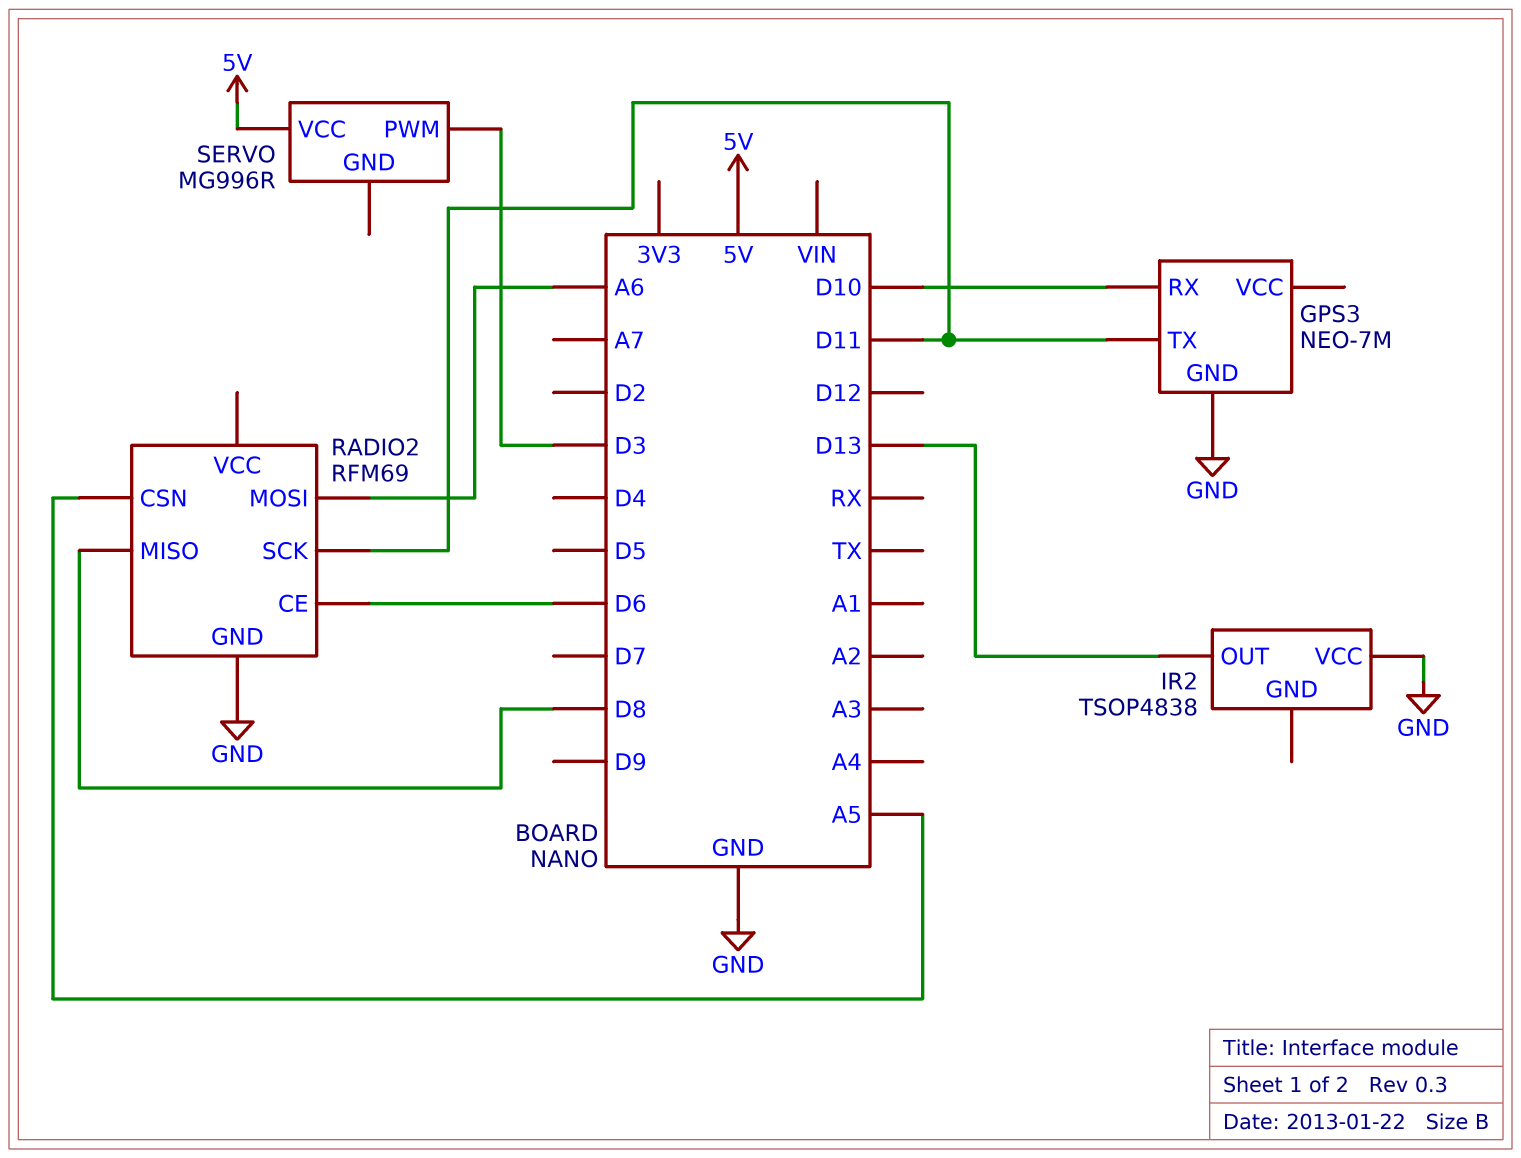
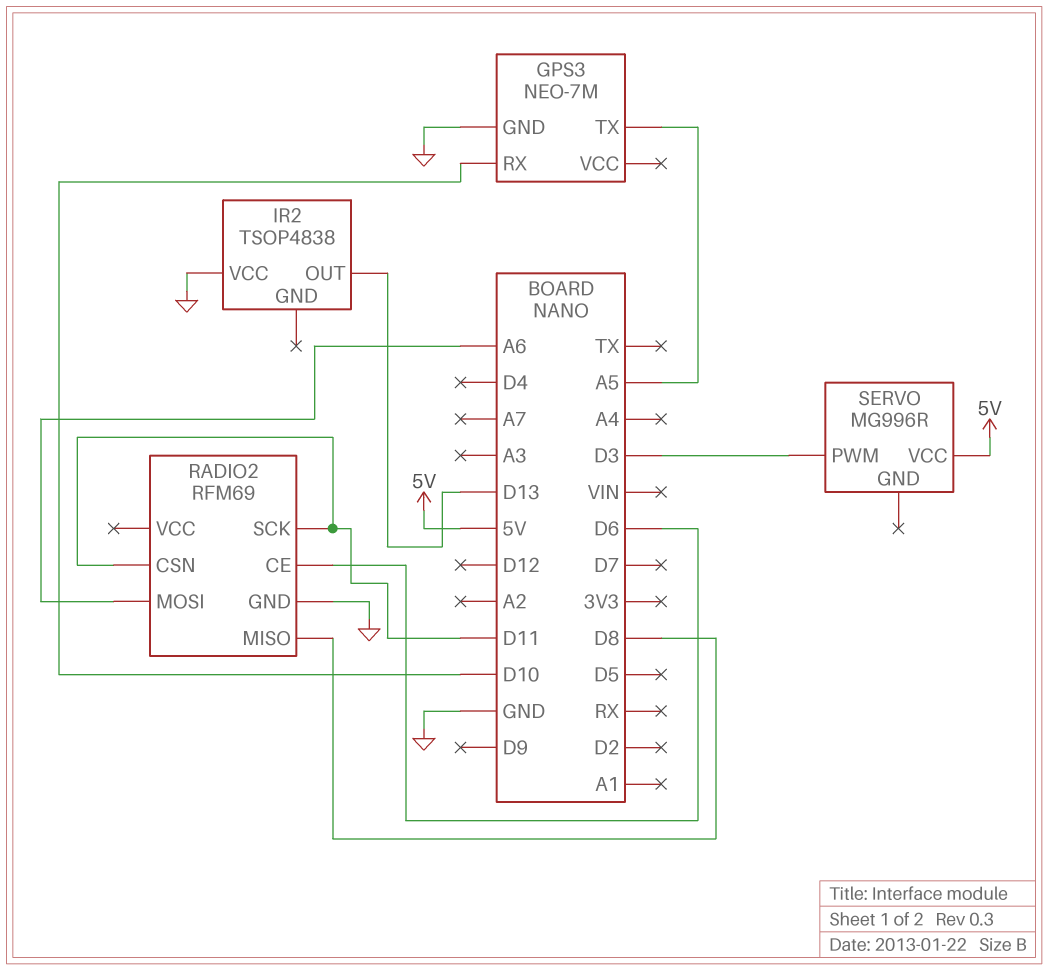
GPS3 pin TX: D11 -> A5
RADIO2 pin CSN: A5 -> D11

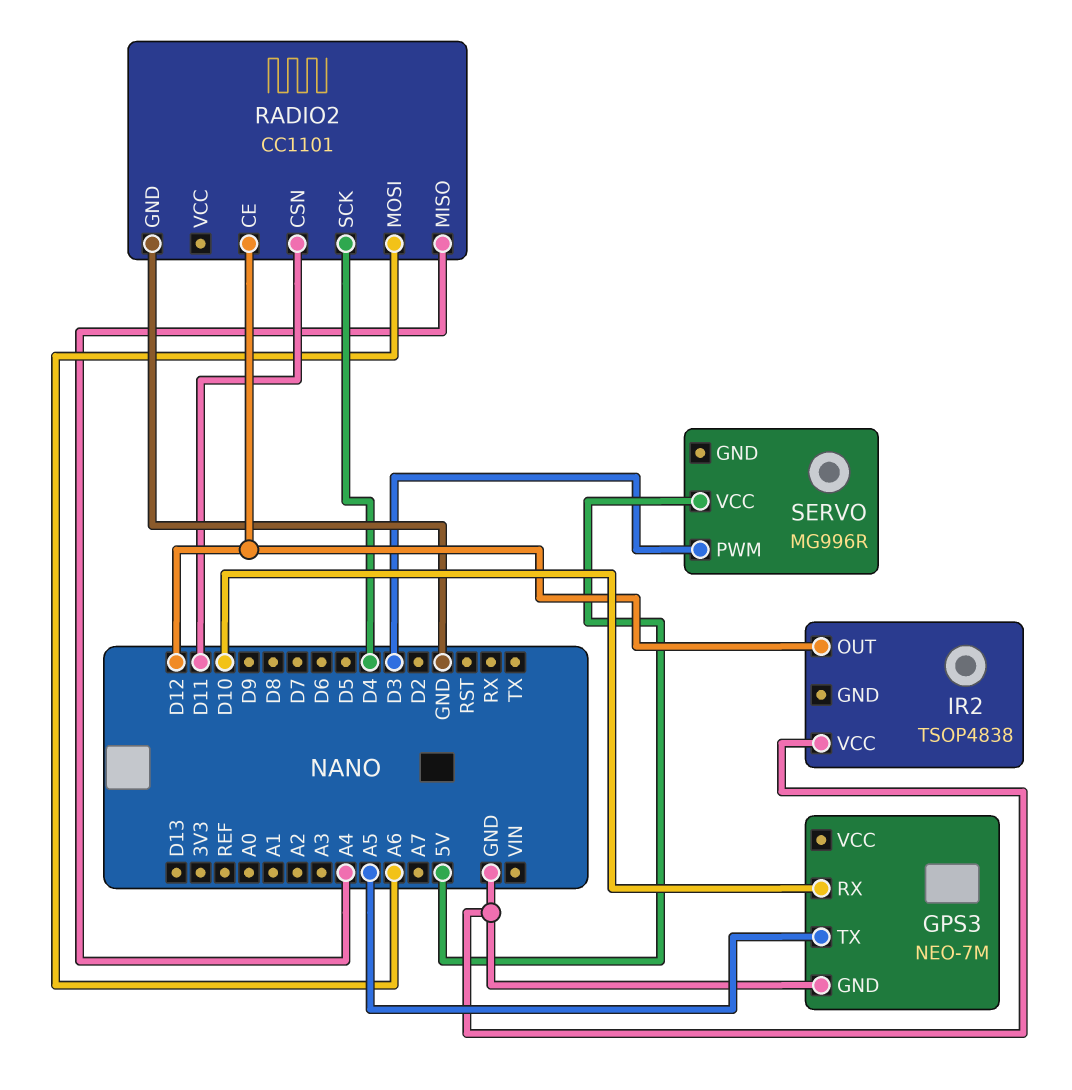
IR2 pin OUT: D13 -> D12
RADIO2: RFM69 -> CC1101
RADIO2 pin CE: D6 -> D12
RADIO2 pin MISO: D8 -> A4
RADIO2 pin SCK: D11 -> D4

